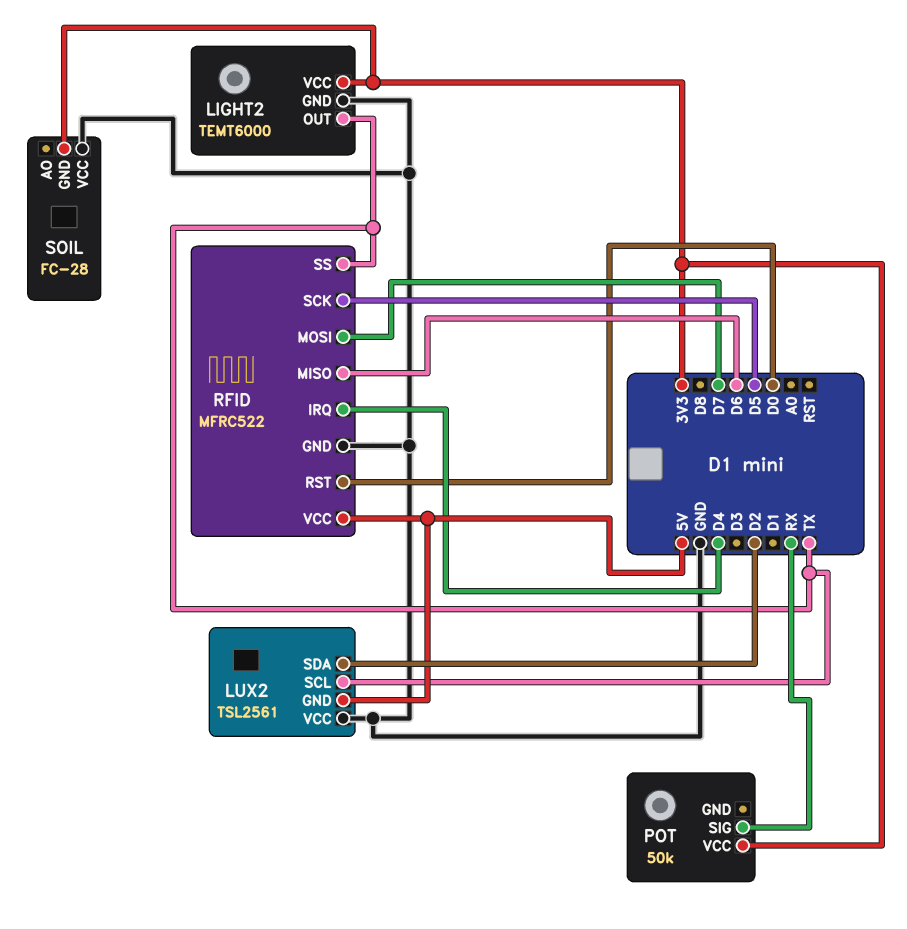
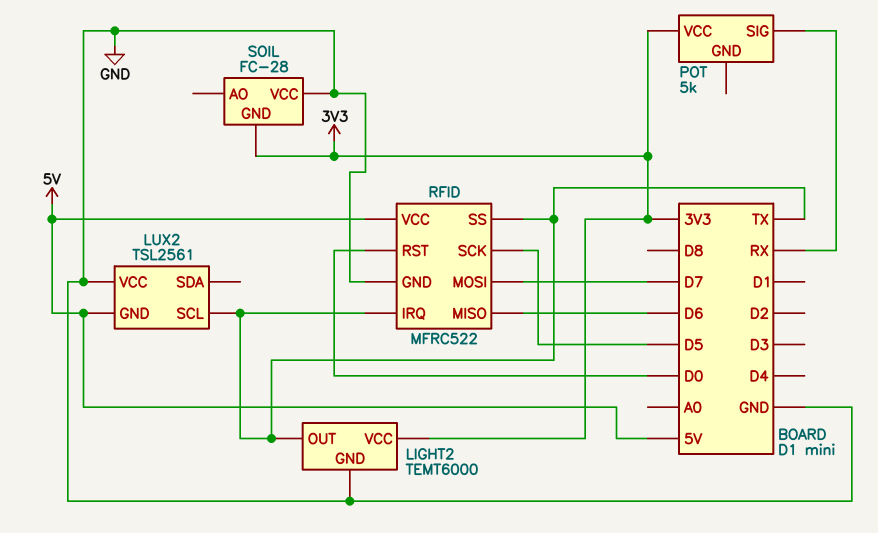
LUX2 pin SDA: D2 -> none
POT: 50k -> 5k
RFID pin IRQ: D4 -> TX

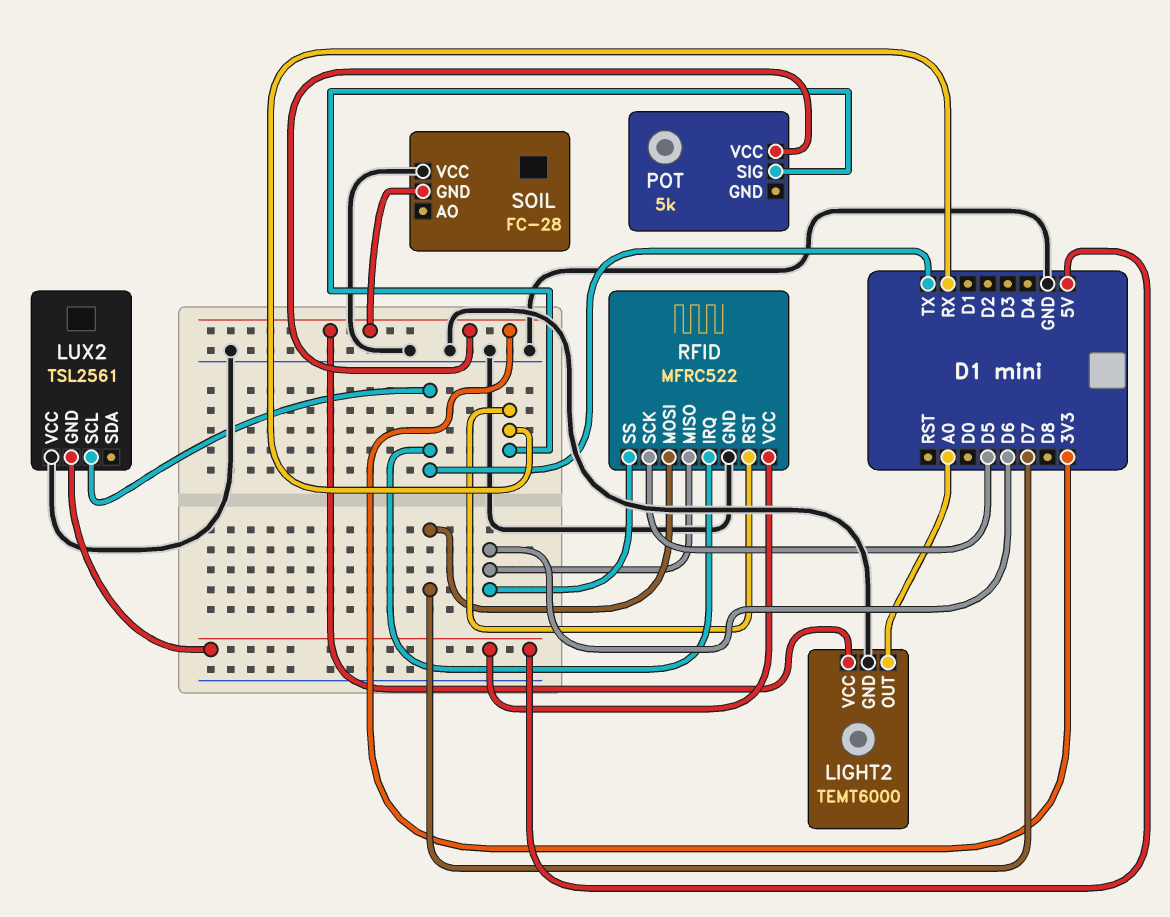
LIGHT2 pin OUT: TX -> A0
RFID pin RST: D0 -> RX
RFID pin SS: TX -> D6

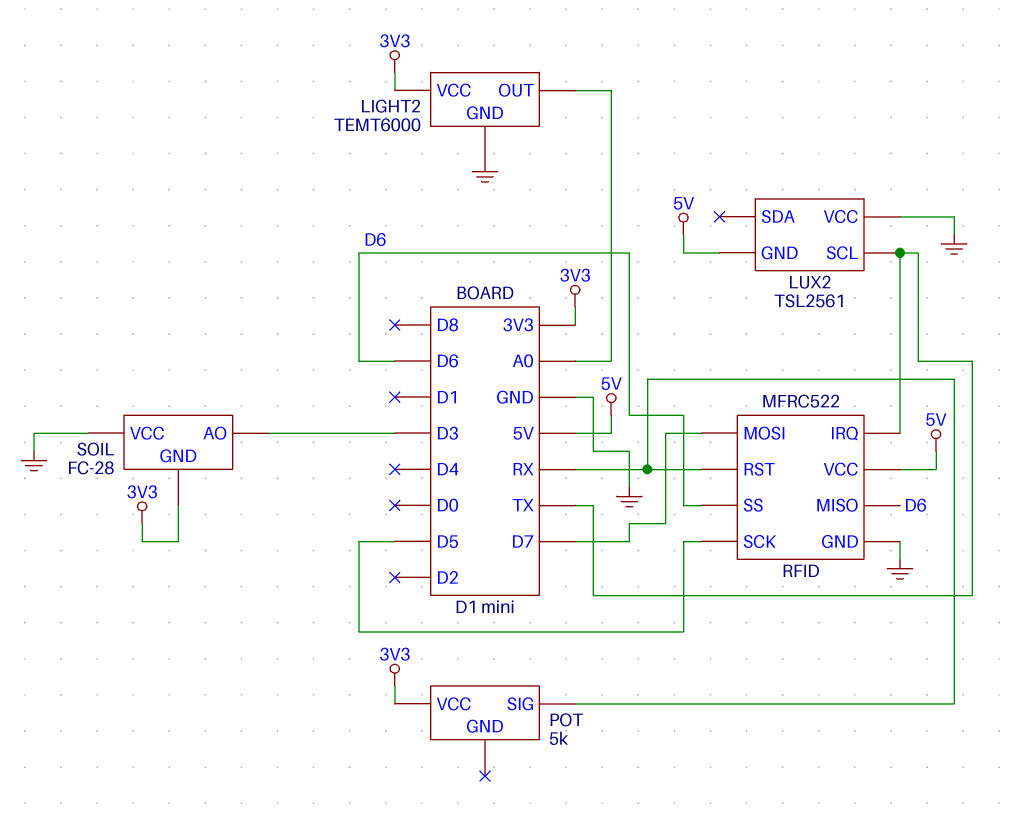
SOIL pin AO: none -> D3

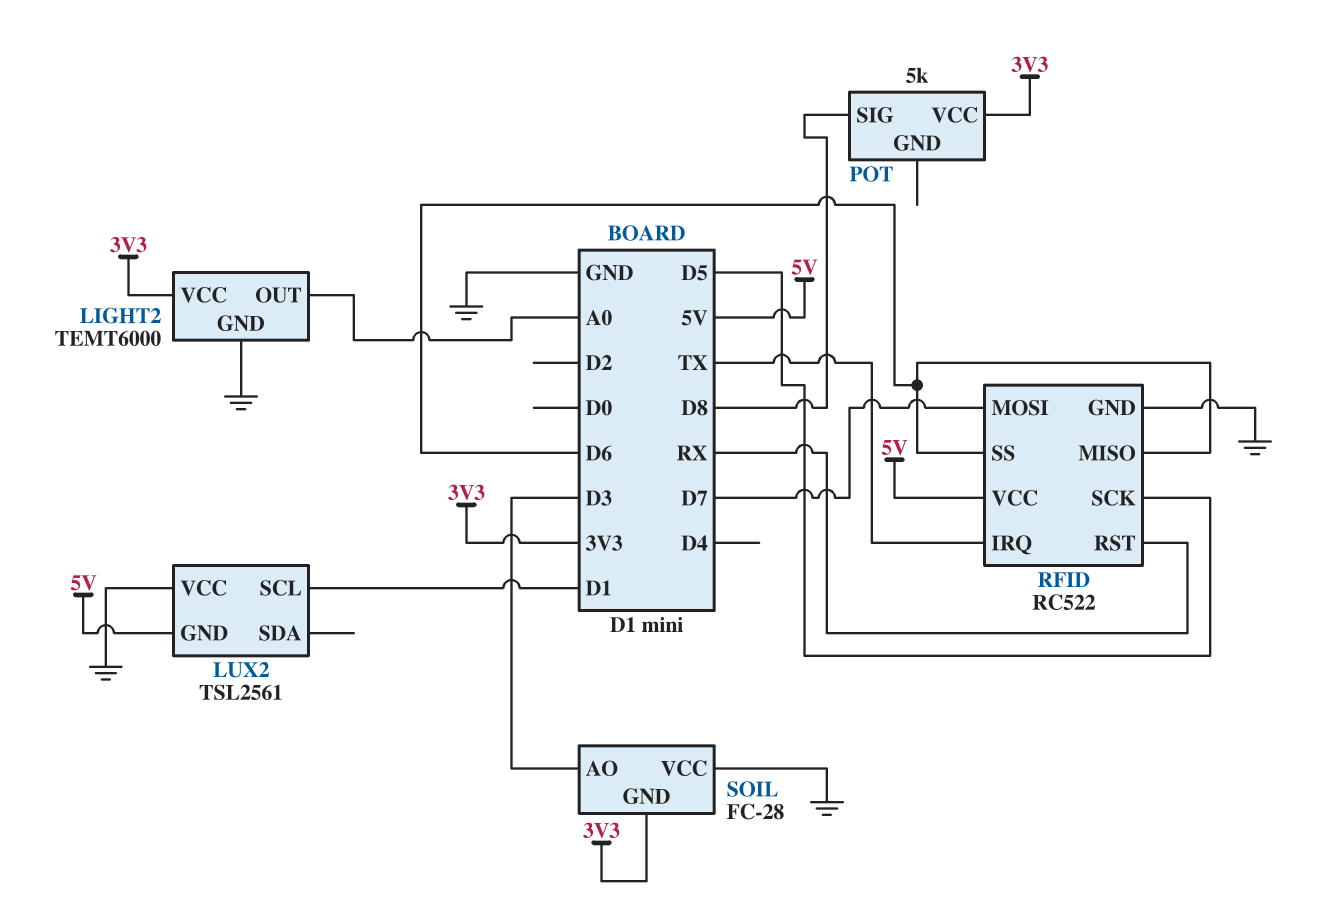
LUX2 pin SCL: TX -> D1
POT pin SIG: RX -> D8
RFID: MFRC522 -> RC522

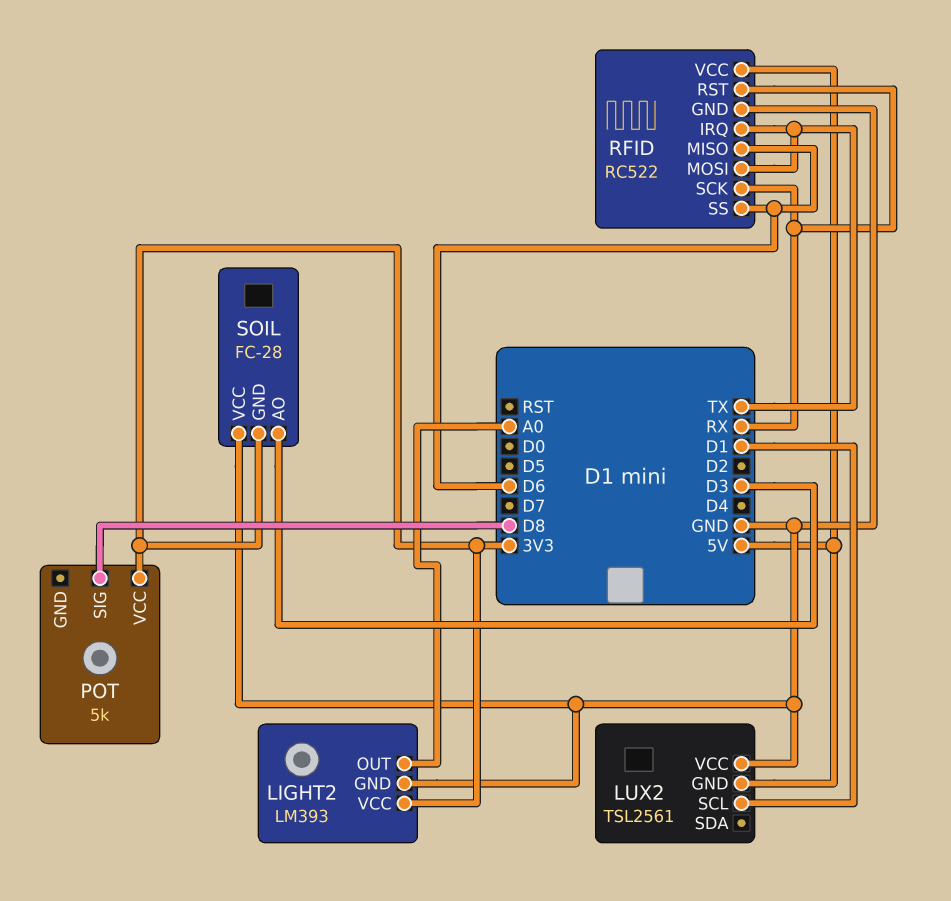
LIGHT2: TEMT6000 -> LM393
RFID pin MOSI: D7 -> TX
RFID pin SCK: D5 -> RX

